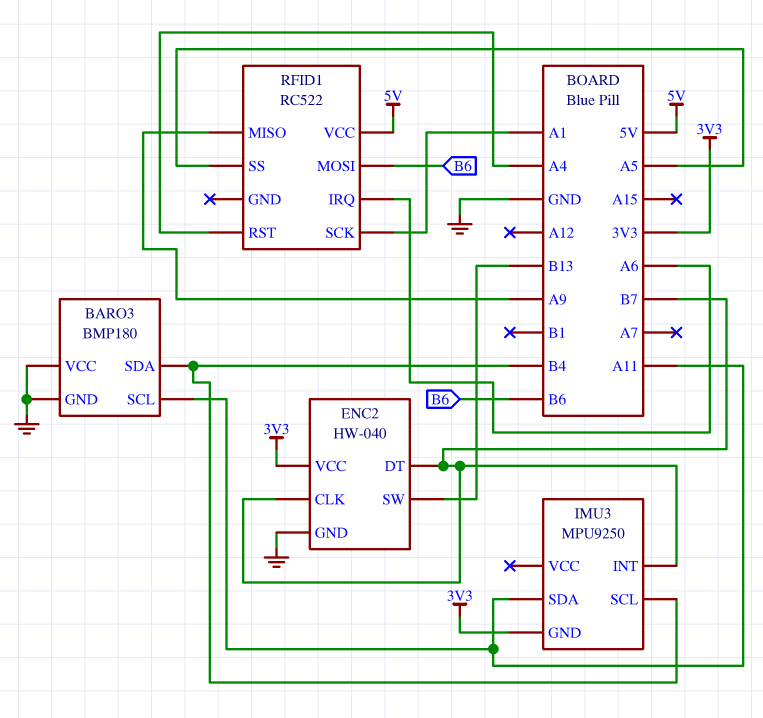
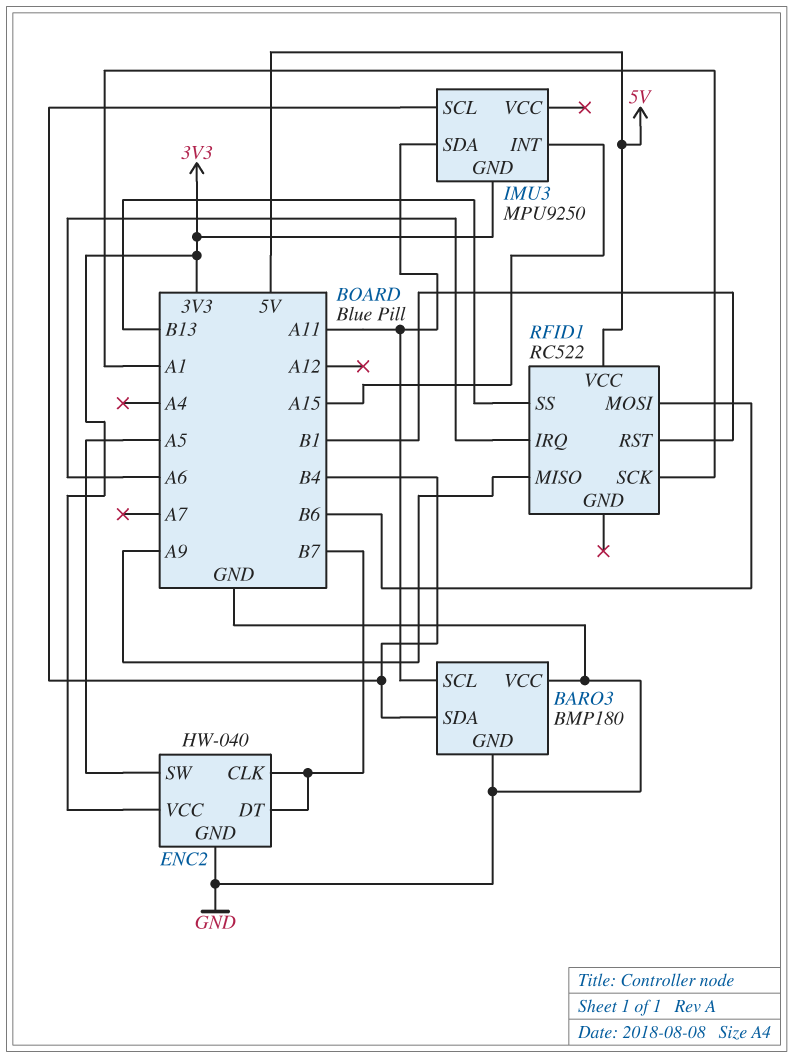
ENC2 pin SW: B13 -> A5
IMU3 pin INT: B7 -> A15
RFID1 pin RST: A4 -> B1
RFID1 pin SS: A5 -> B13

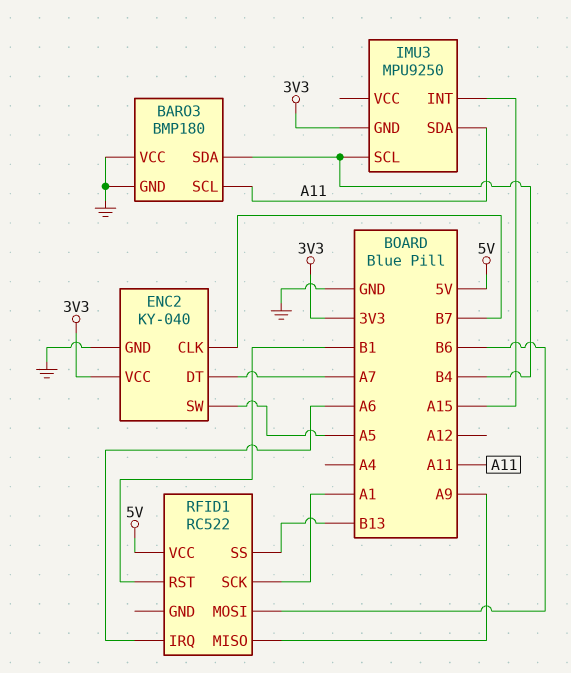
ENC2: HW-040 -> KY-040
ENC2 pin DT: B7 -> A7

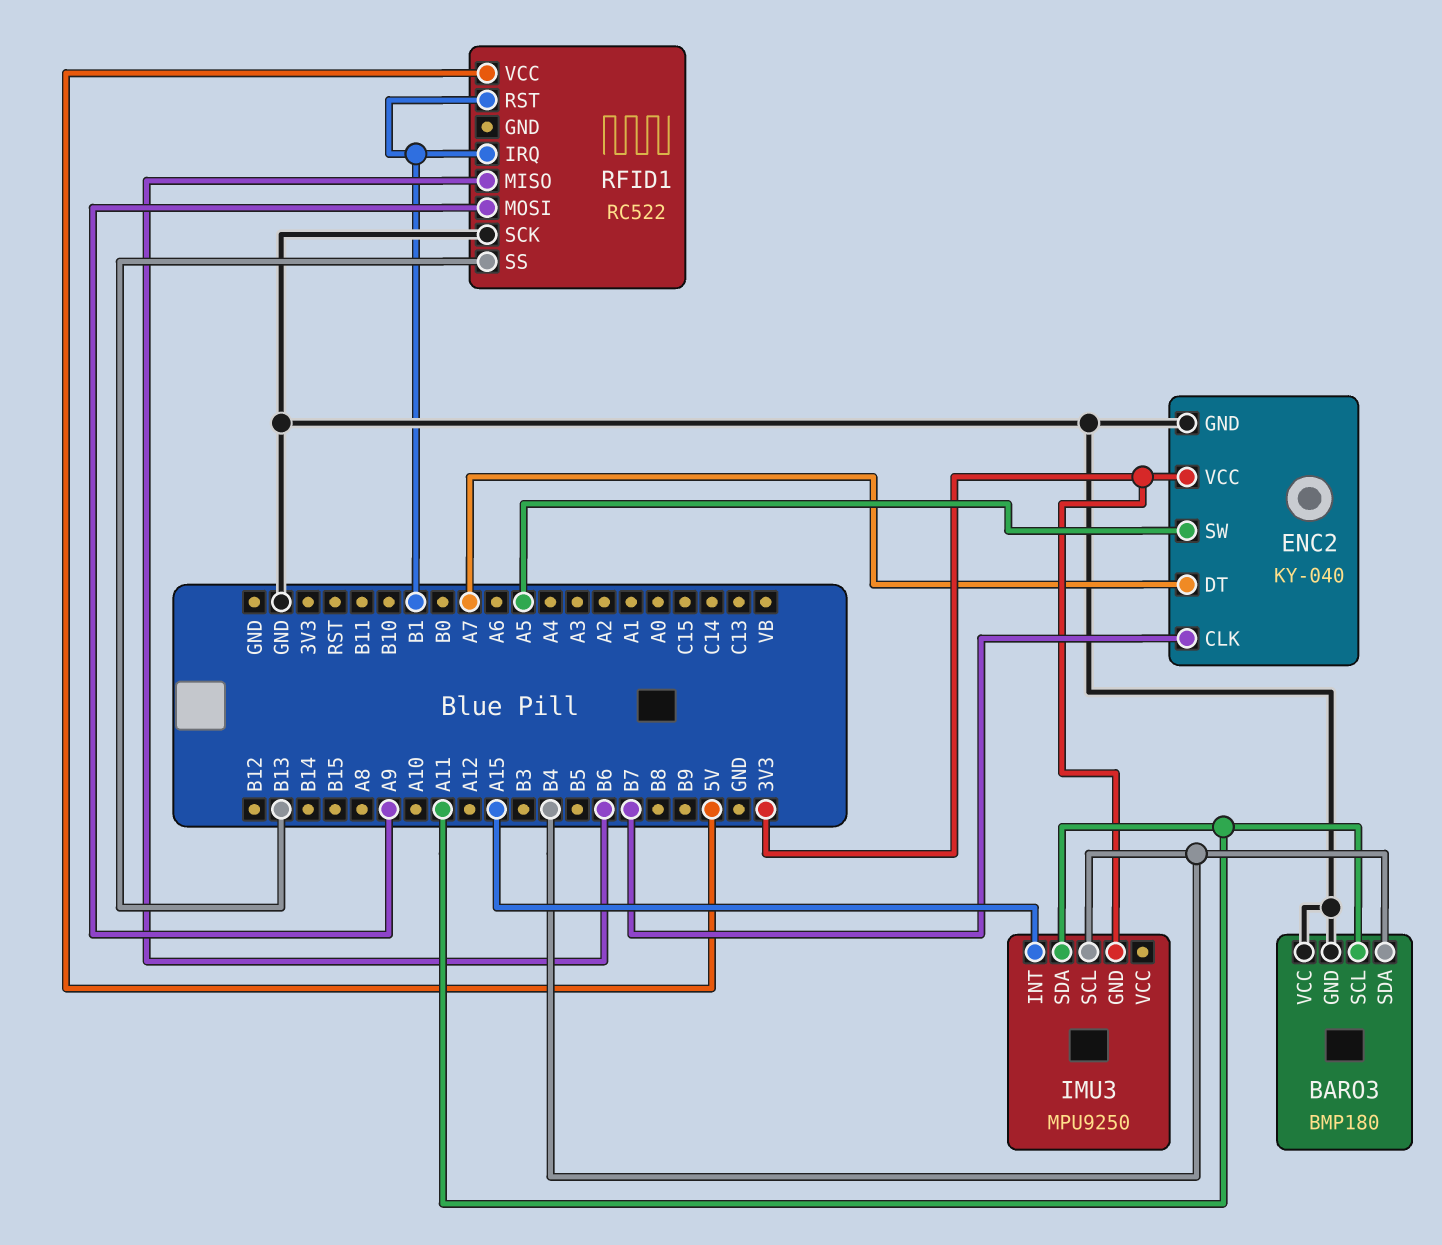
RFID1 pin IRQ: A6 -> B1
RFID1 pin MISO: A9 -> B6
RFID1 pin MOSI: B6 -> A9
RFID1 pin SCK: A1 -> GND

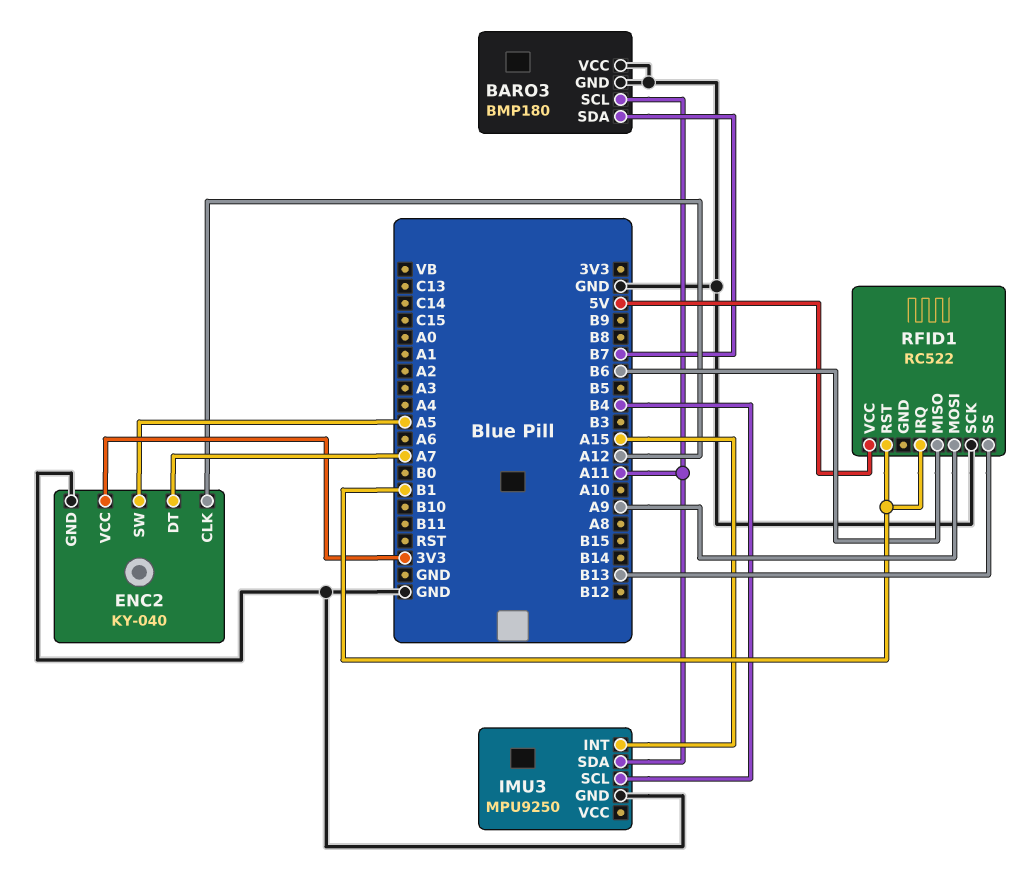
BARO3 pin SDA: B4 -> B7
ENC2 pin CLK: B7 -> A12
IMU3 pin GND: 3V3 -> GND

